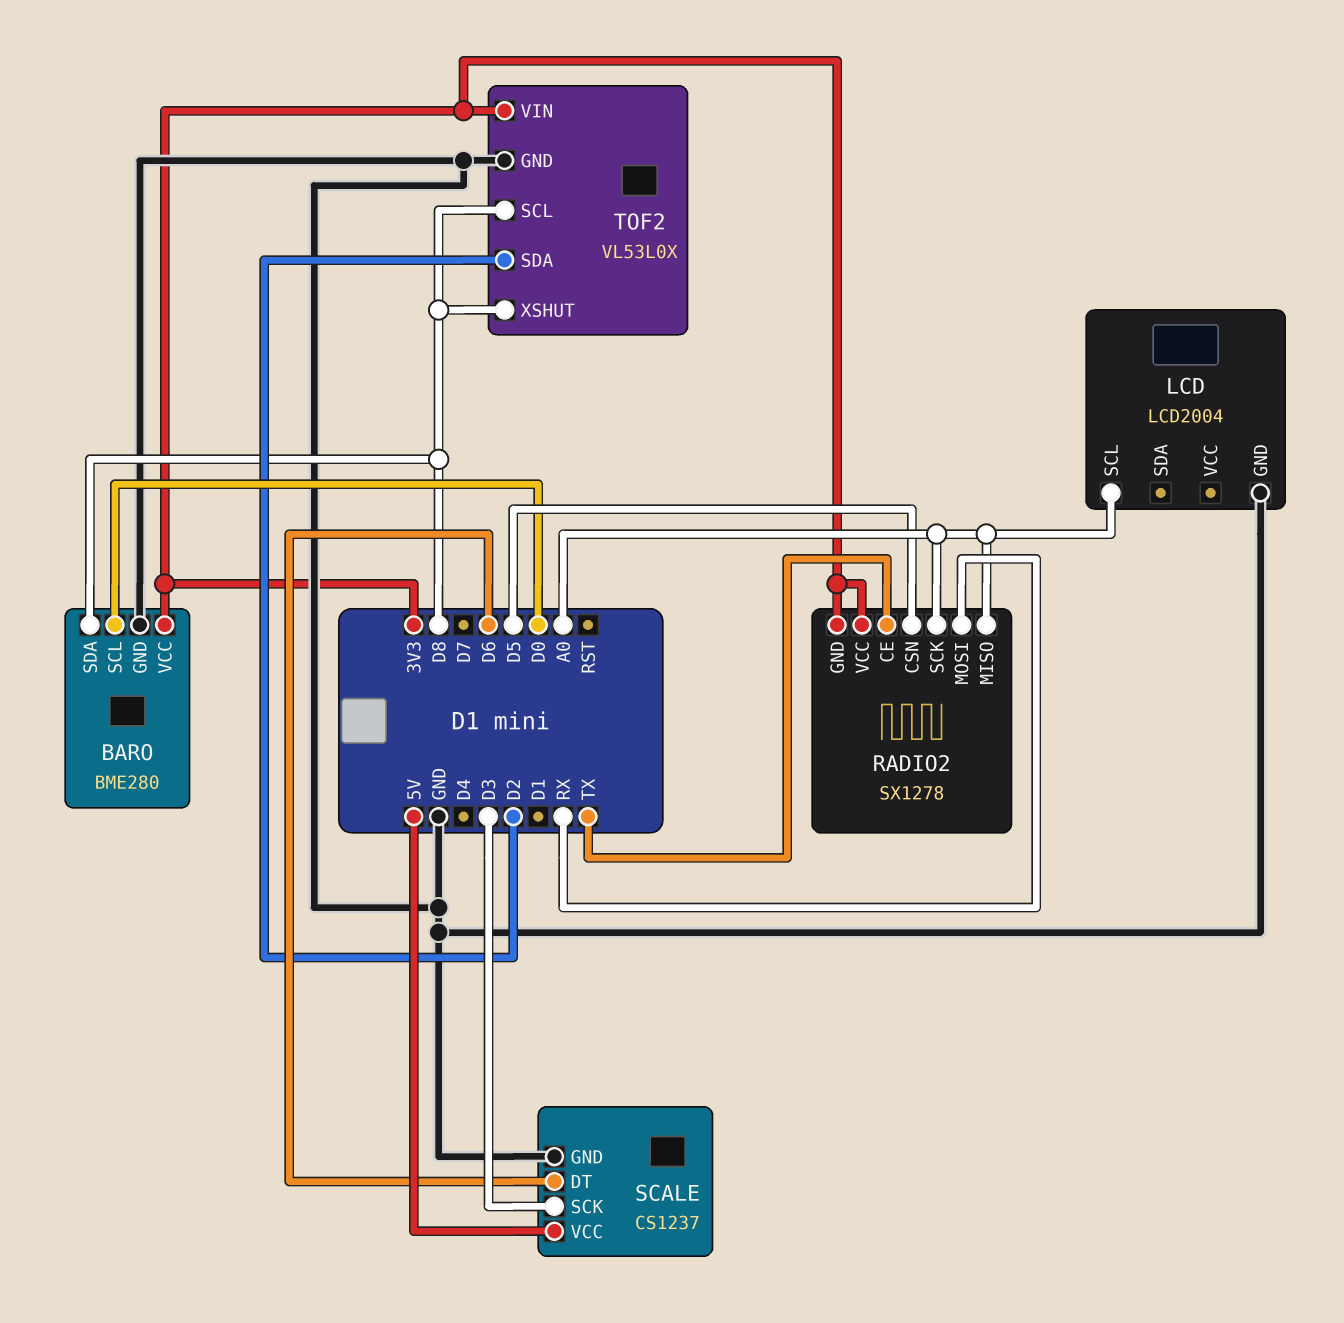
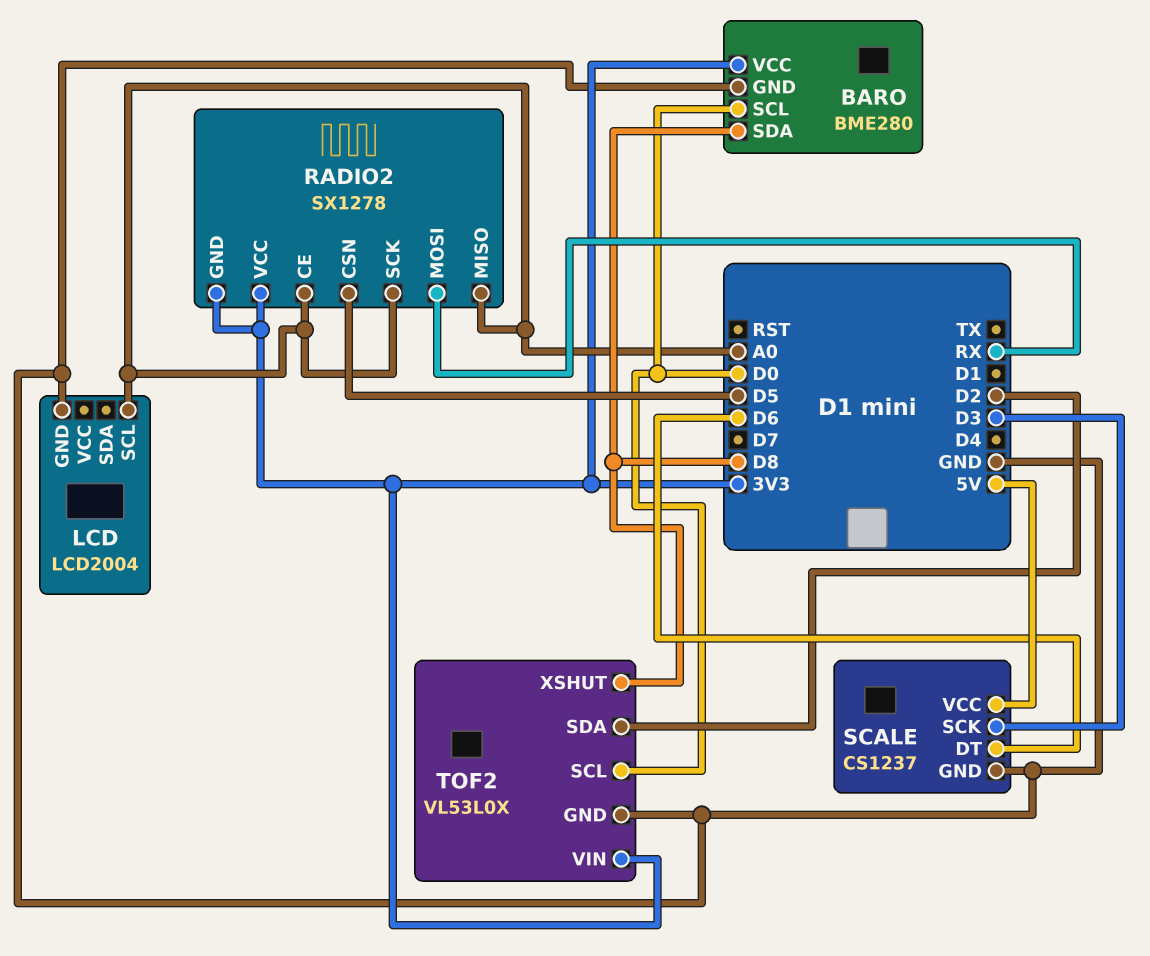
RADIO2 pin CE: TX -> A0
TOF2 pin SCL: D8 -> D0

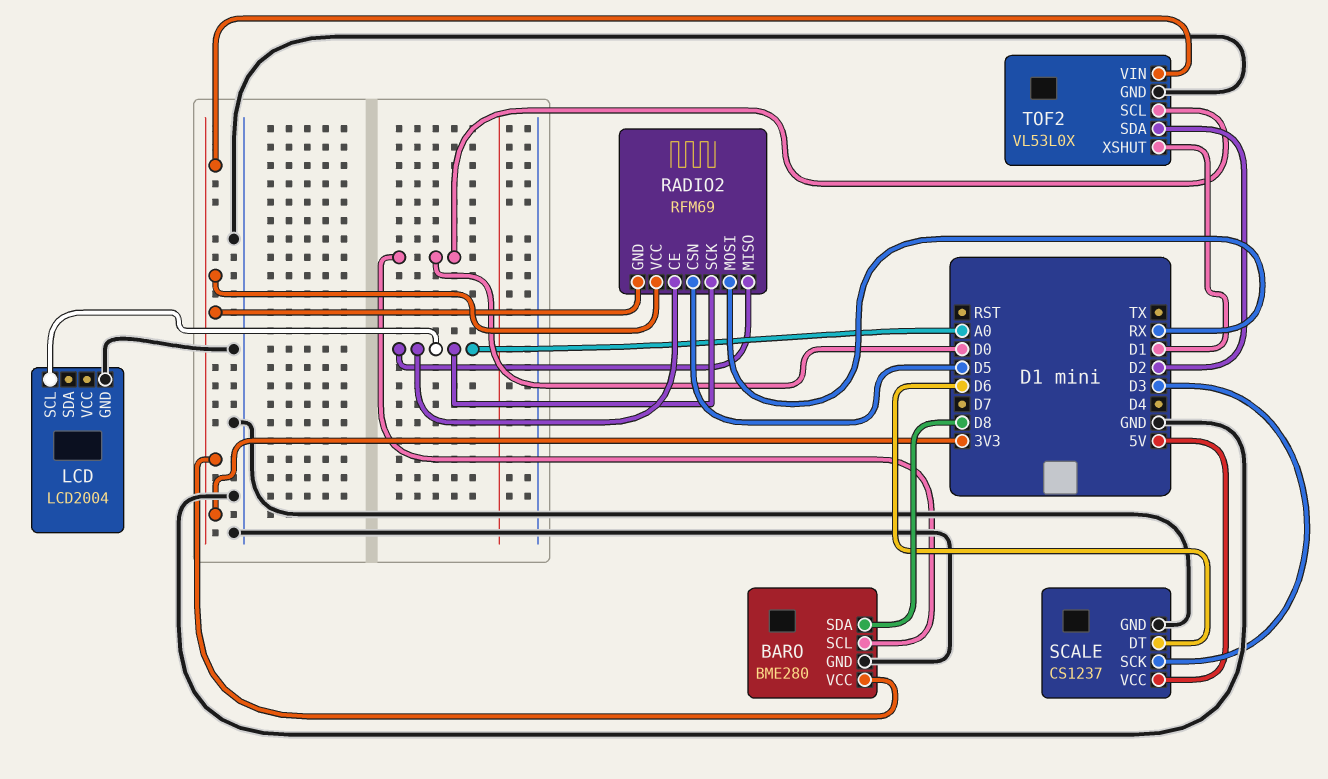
RADIO2: SX1278 -> RFM69
TOF2 pin XSHUT: D8 -> D1

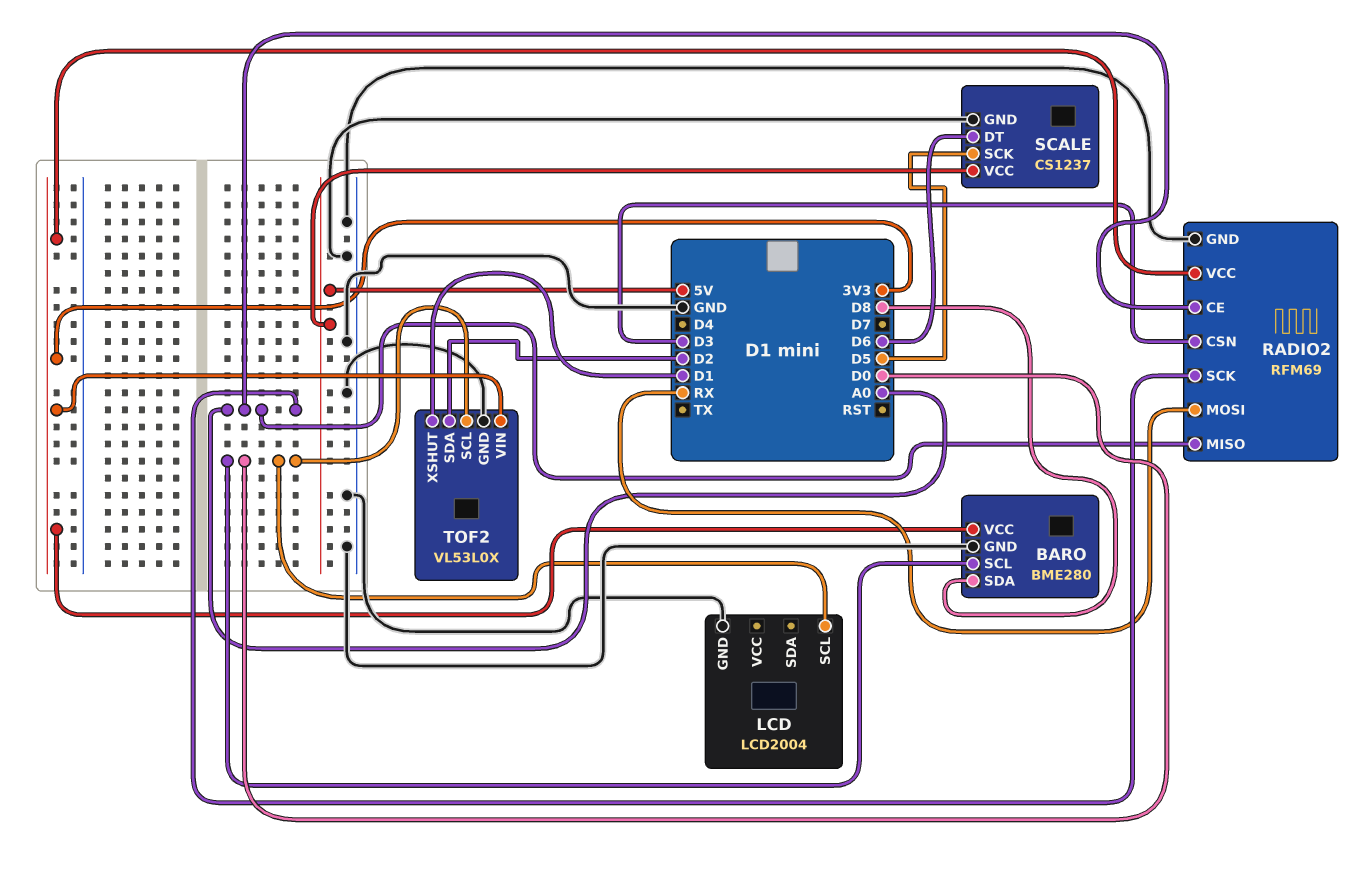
LCD pin SCL: A0 -> D0
RADIO2 pin CSN: D5 -> D3
RADIO2 pin GND: 3V3 -> GND
SCALE pin SCK: D3 -> D5

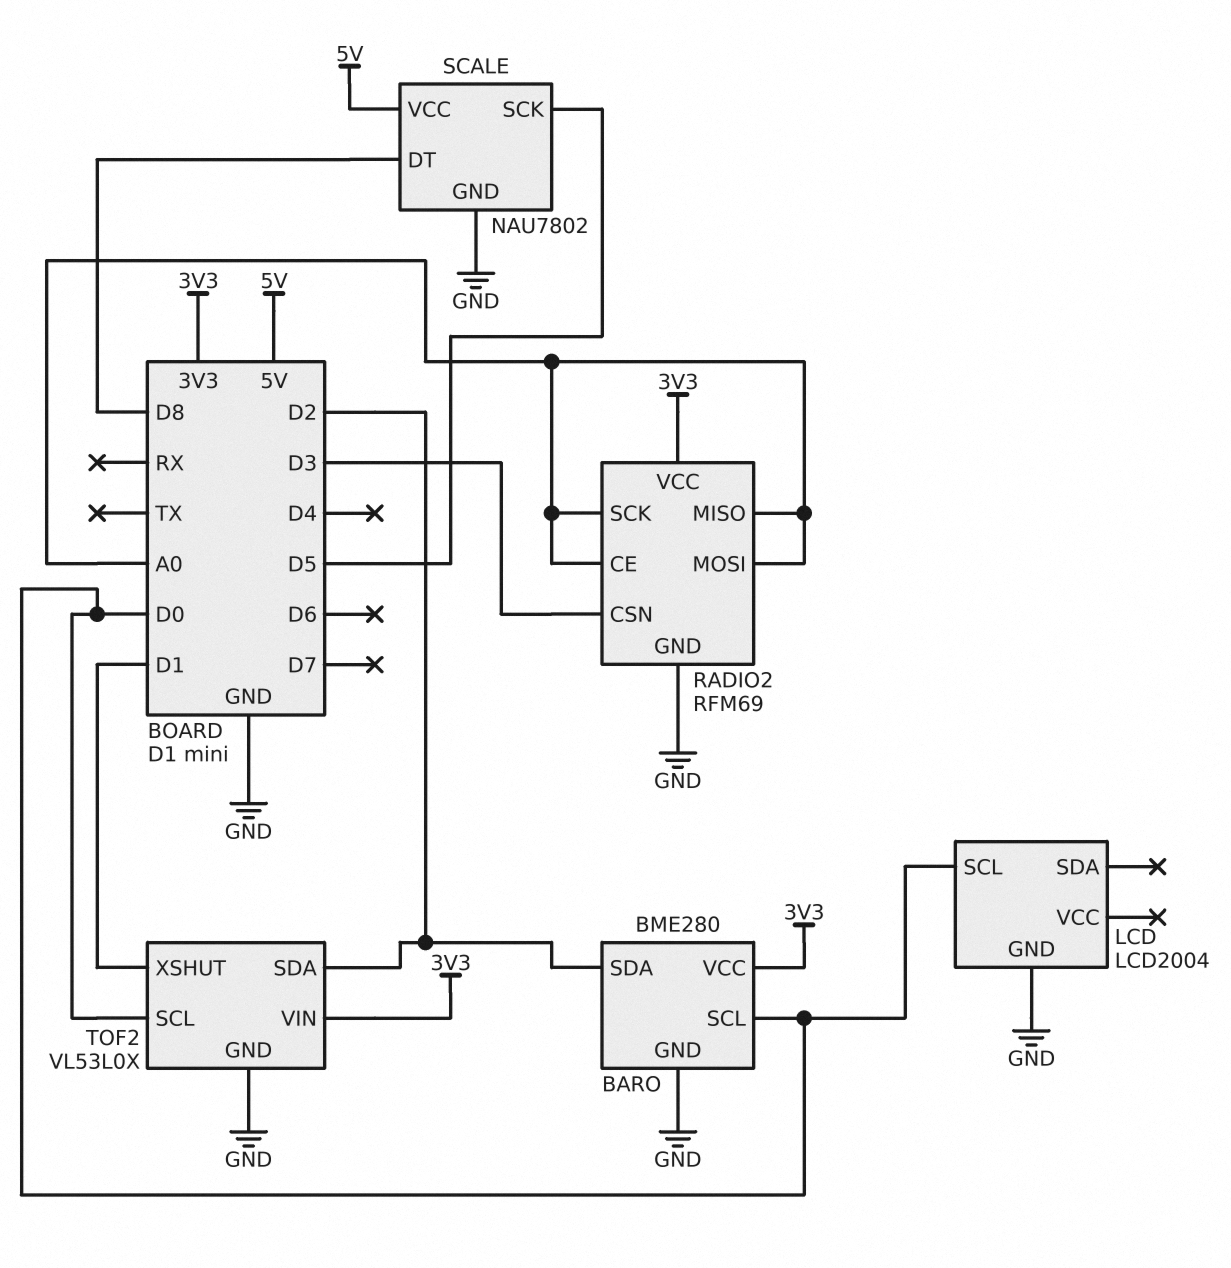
BARO pin SDA: D8 -> D2
RADIO2 pin MOSI: RX -> A0
SCALE: CS1237 -> NAU7802
SCALE pin DT: D6 -> D8

